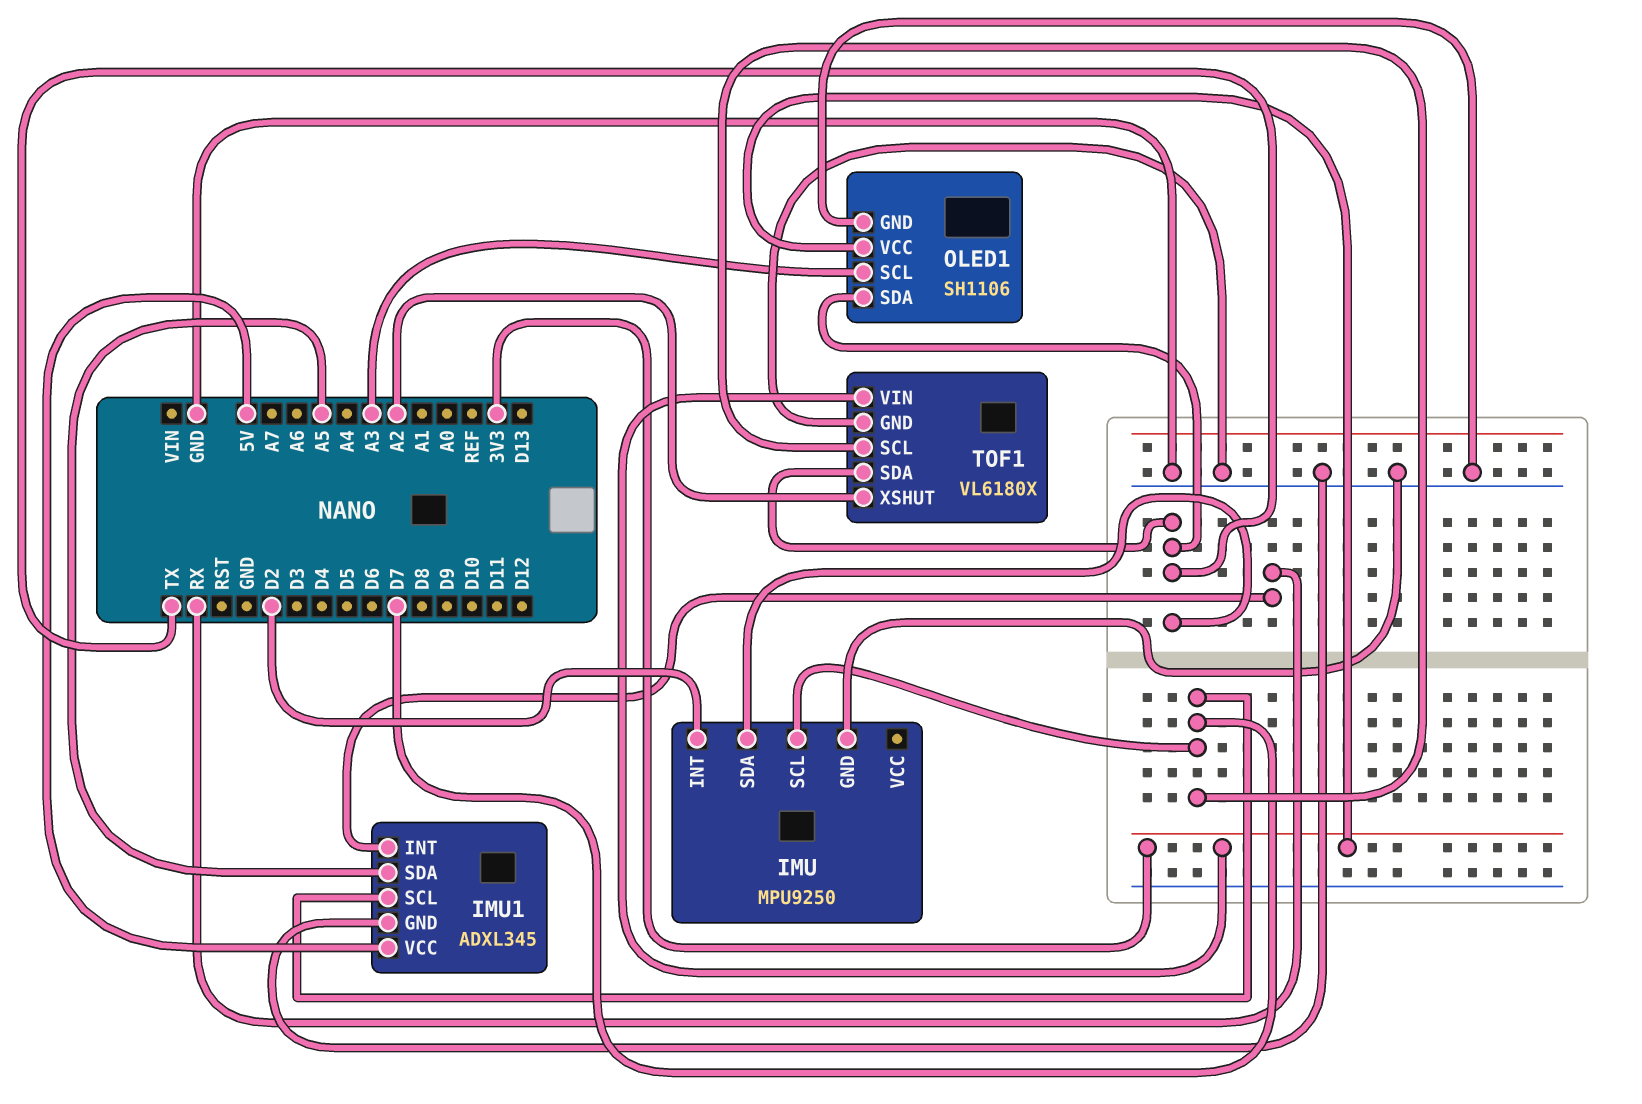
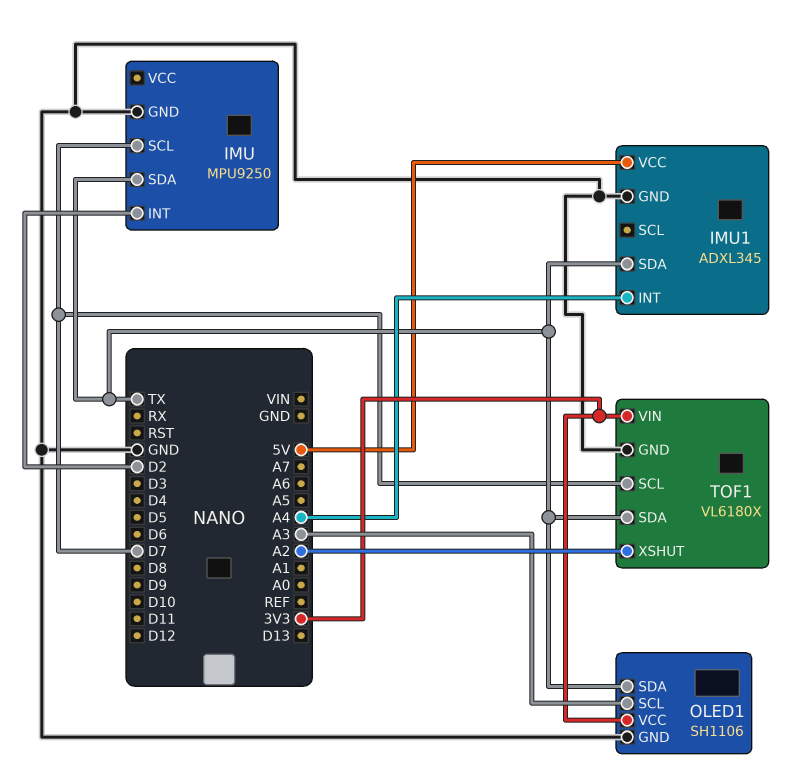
IMU1 pin INT: RX -> A4
IMU1 pin SCL: D7 -> none
IMU1 pin SDA: A5 -> TX

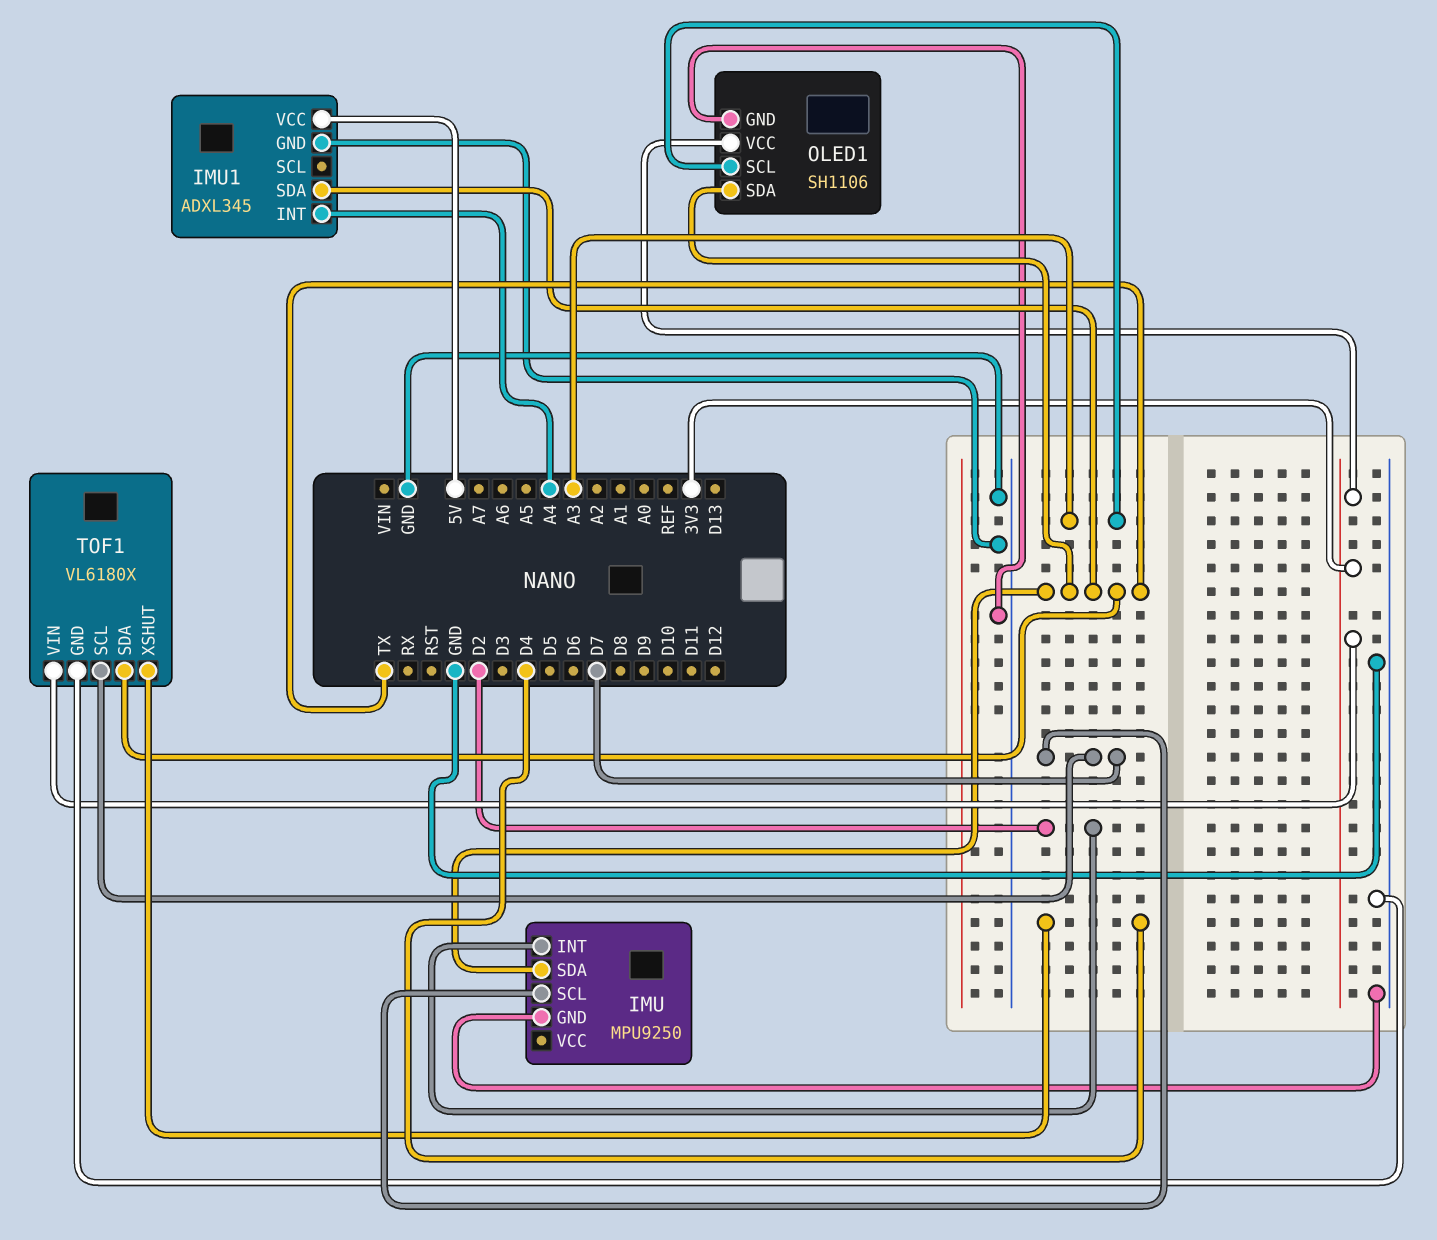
TOF1 pin XSHUT: A2 -> D4

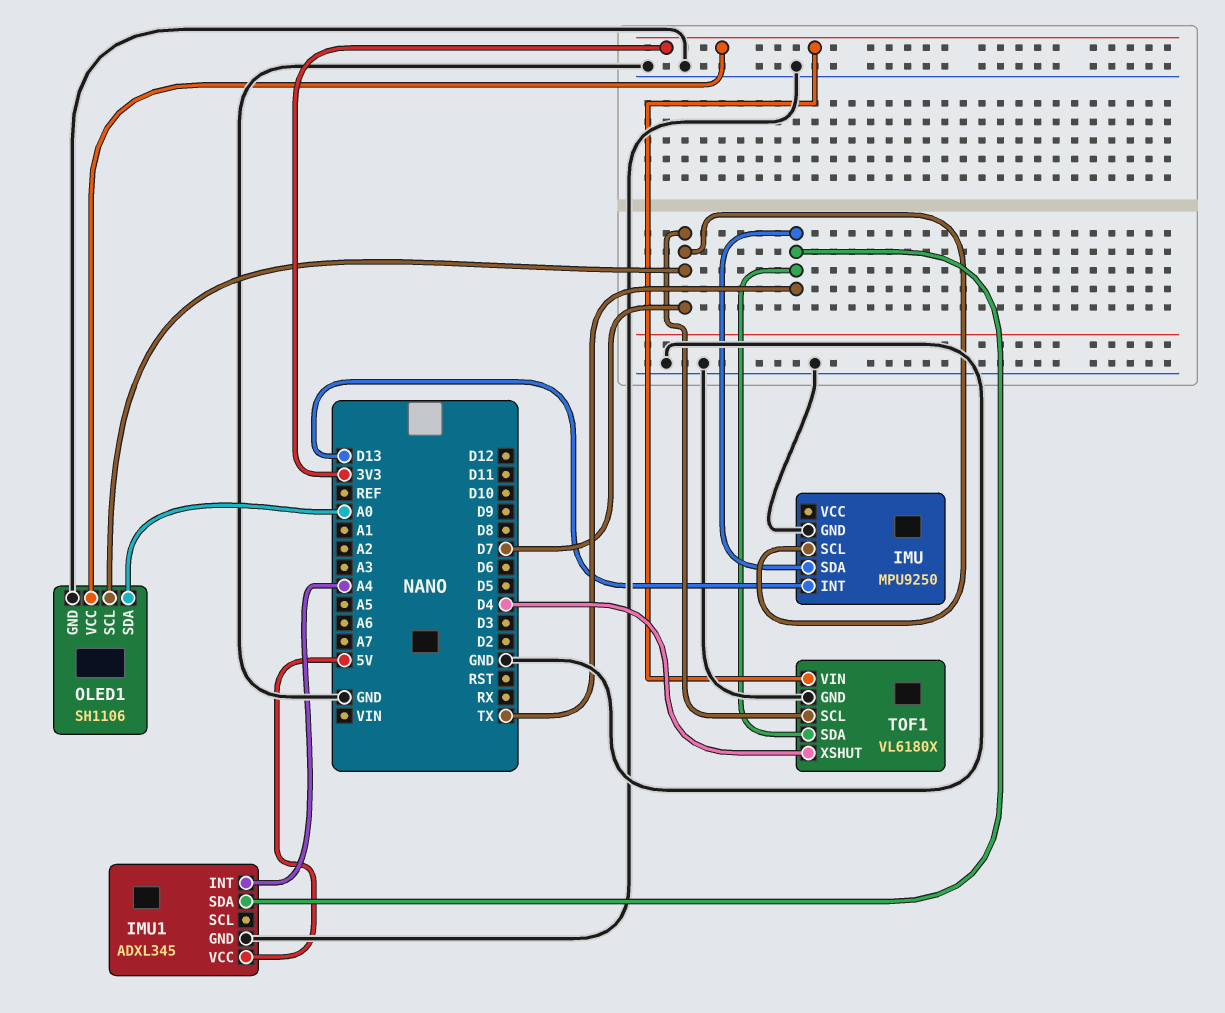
IMU pin INT: D2 -> D13
OLED1 pin SCL: A3 -> D7
OLED1 pin SDA: TX -> A0

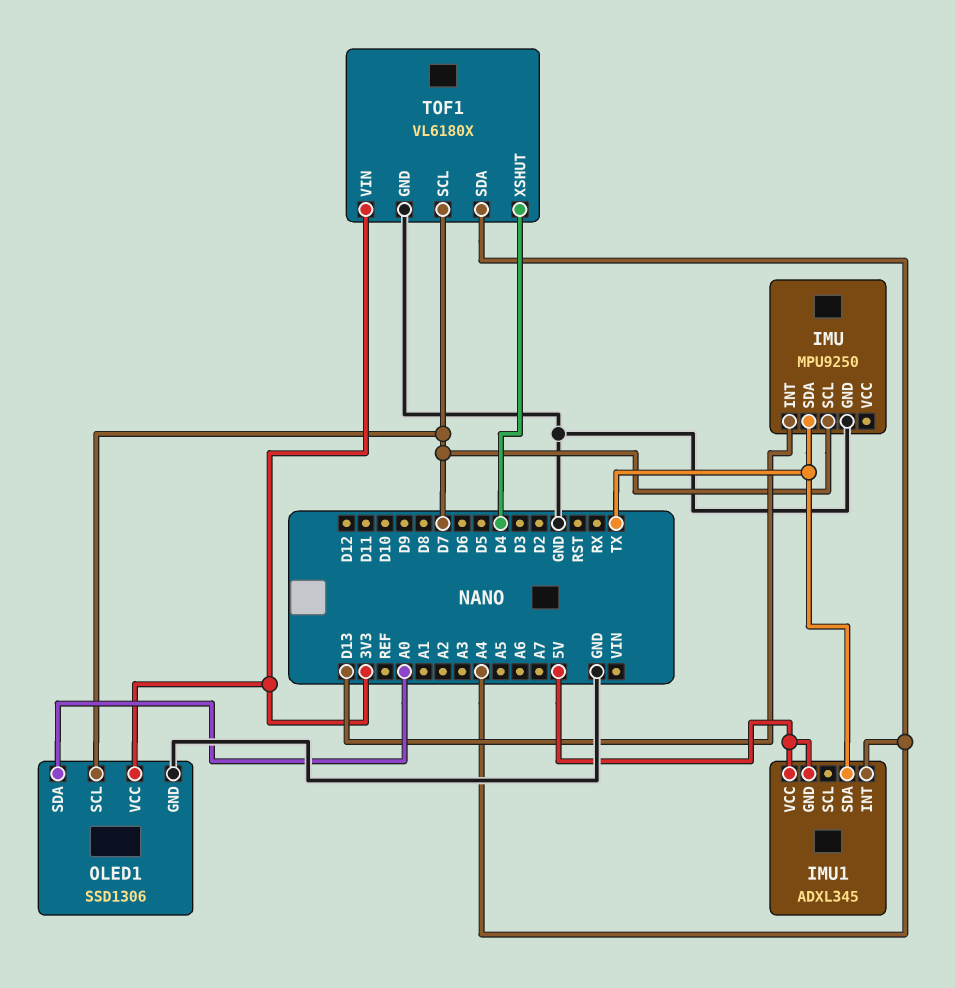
IMU1 pin GND: GND -> 5V
OLED1: SH1106 -> SSD1306
TOF1 pin SDA: TX -> A4

